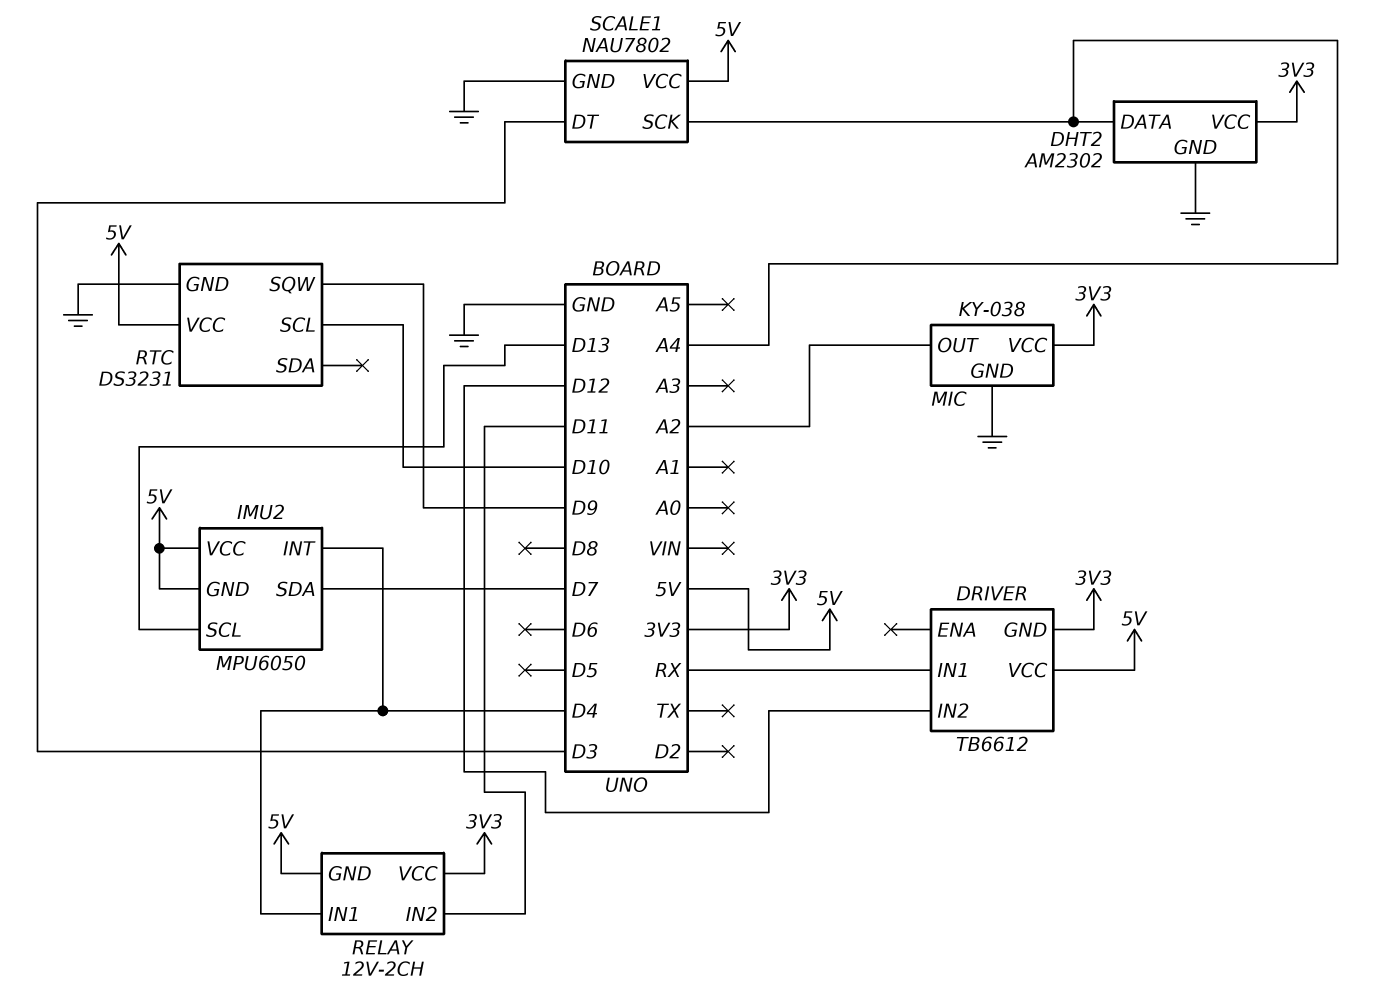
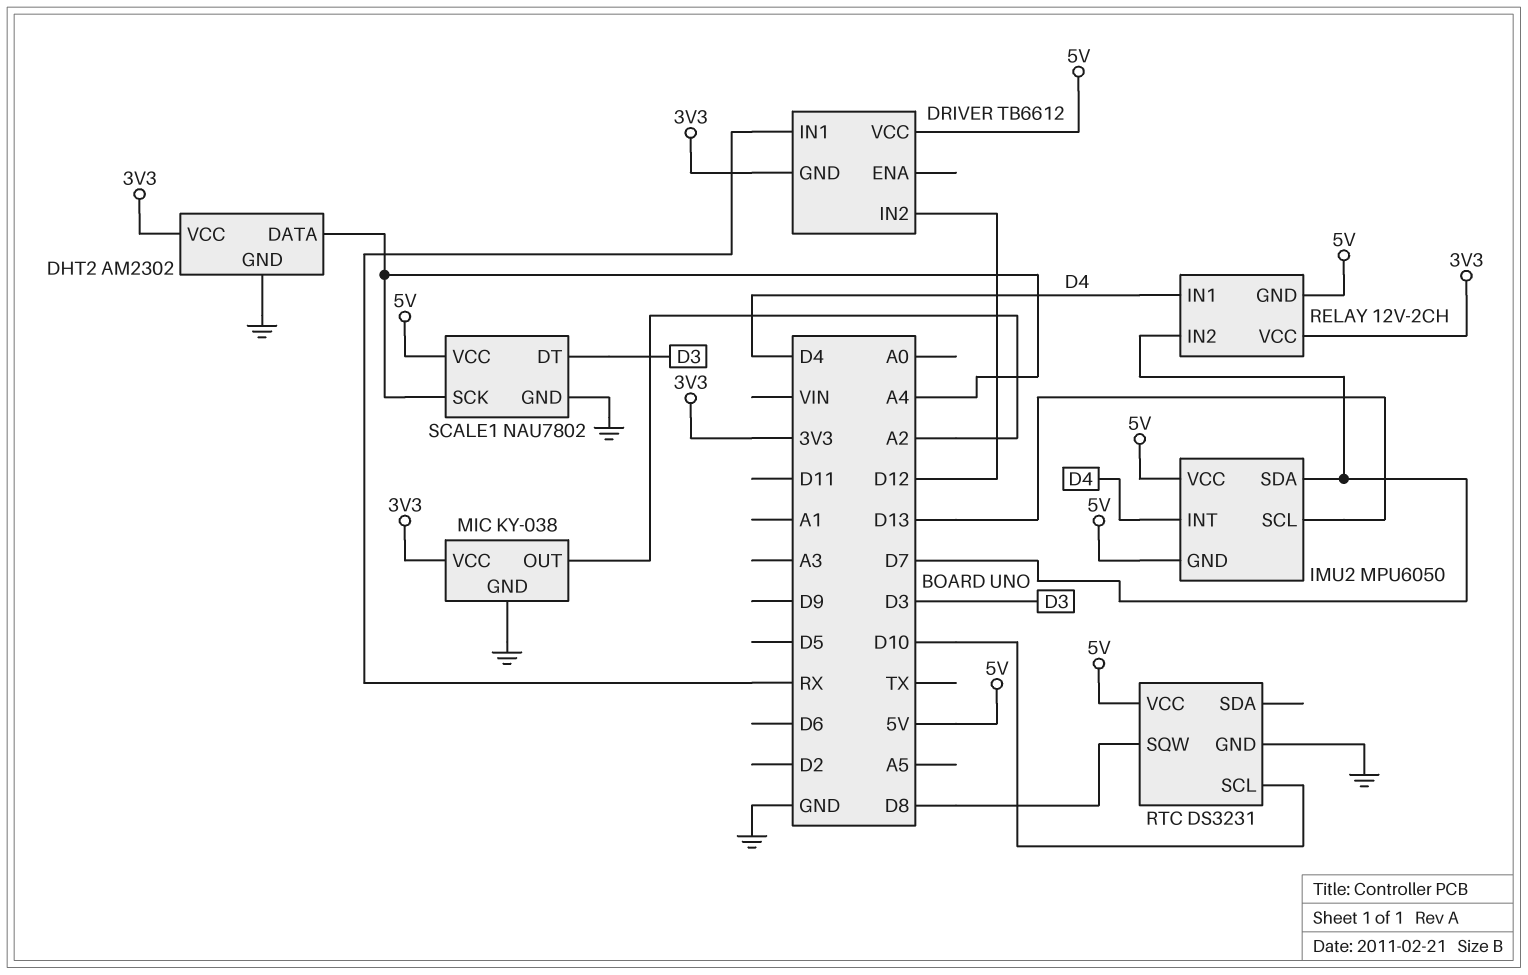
RELAY pin IN2: D11 -> D7
RTC pin SQW: D9 -> D8

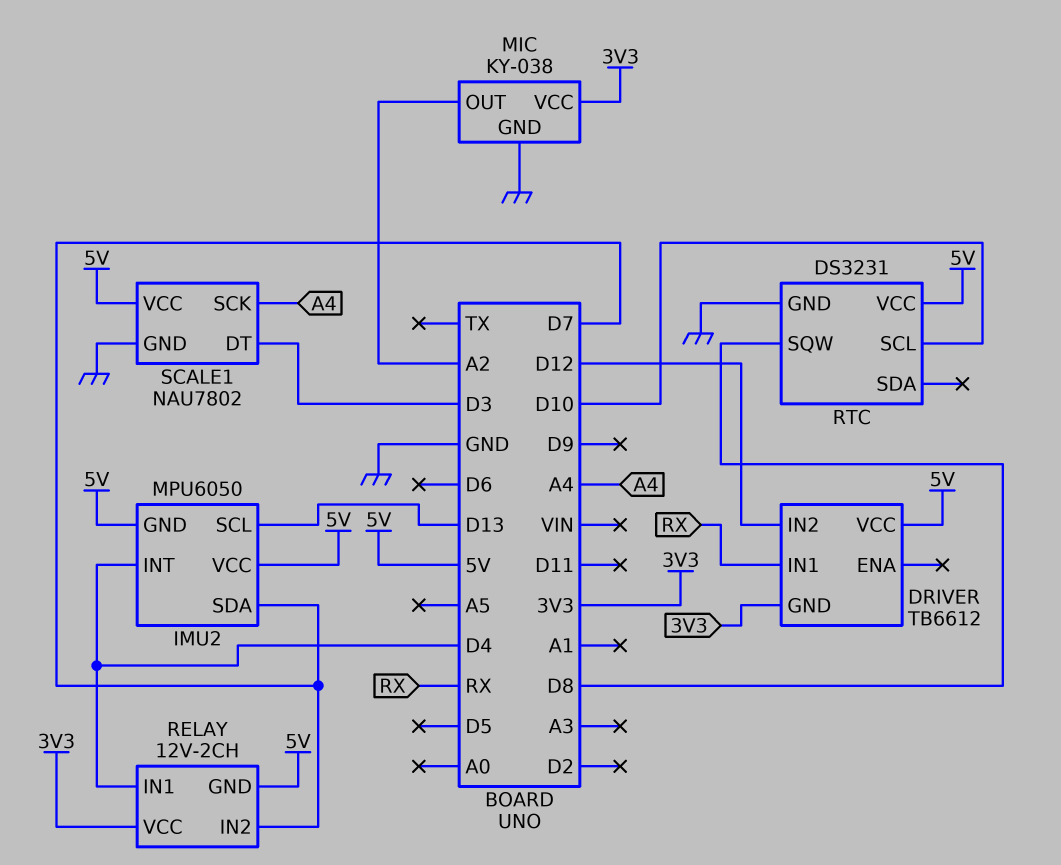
DHT2: AM2302 -> none
DHT2 pin DATA: A4 -> none
DHT2 pin GND: GND -> none
DHT2 pin VCC: 3V3 -> none

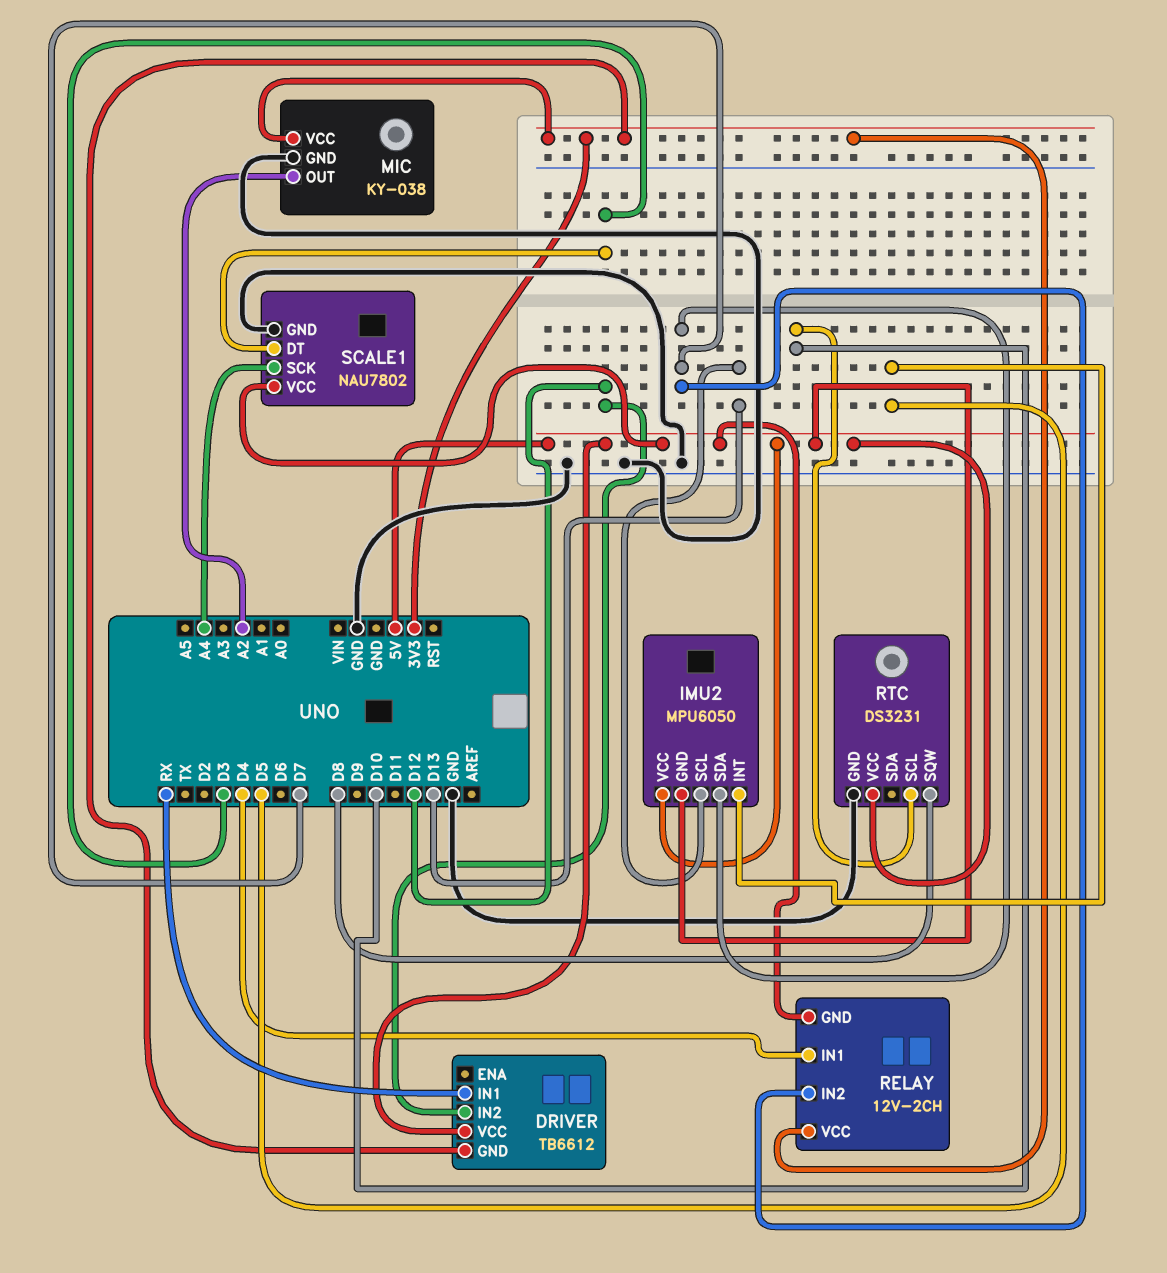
IMU2 pin INT: D4 -> D5

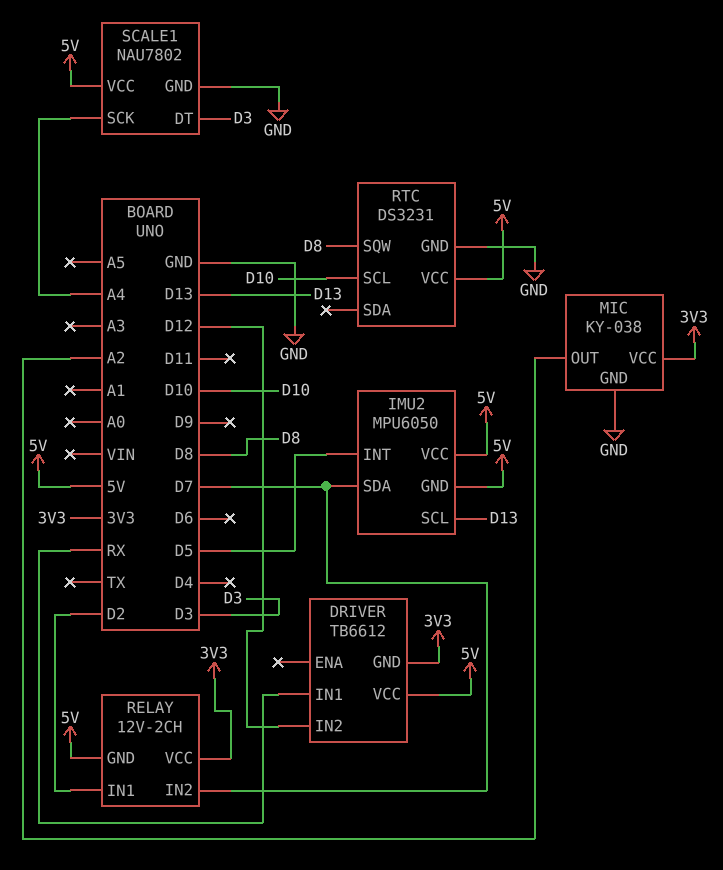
RELAY pin IN1: D4 -> D2

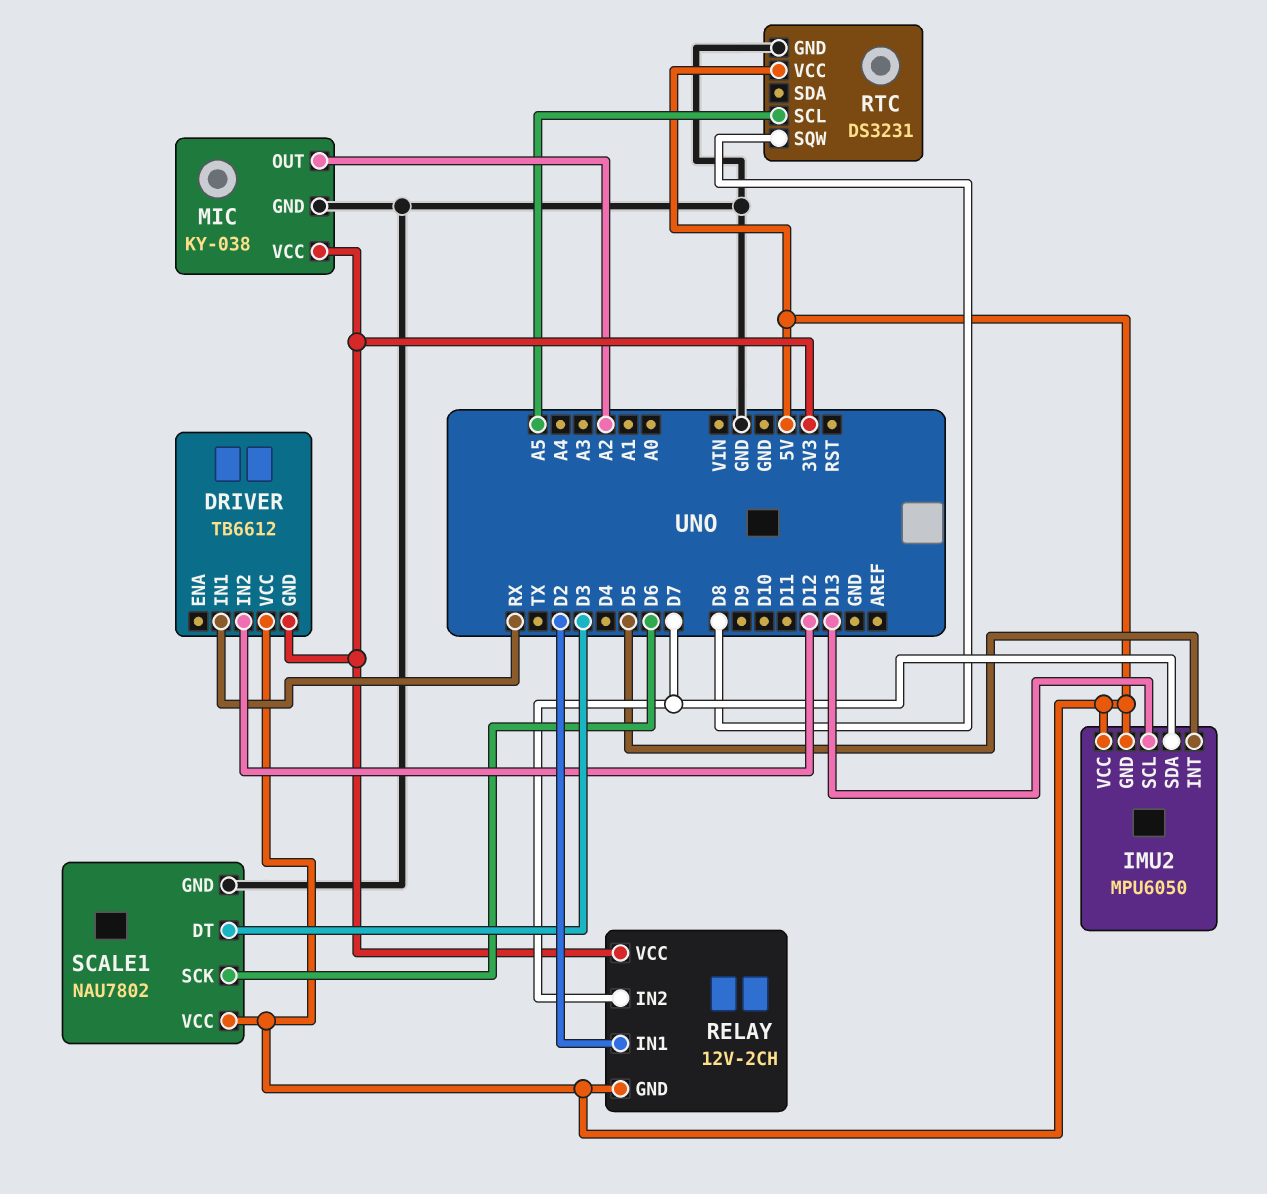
RTC pin SCL: D10 -> A5
SCALE1 pin SCK: A4 -> D6

